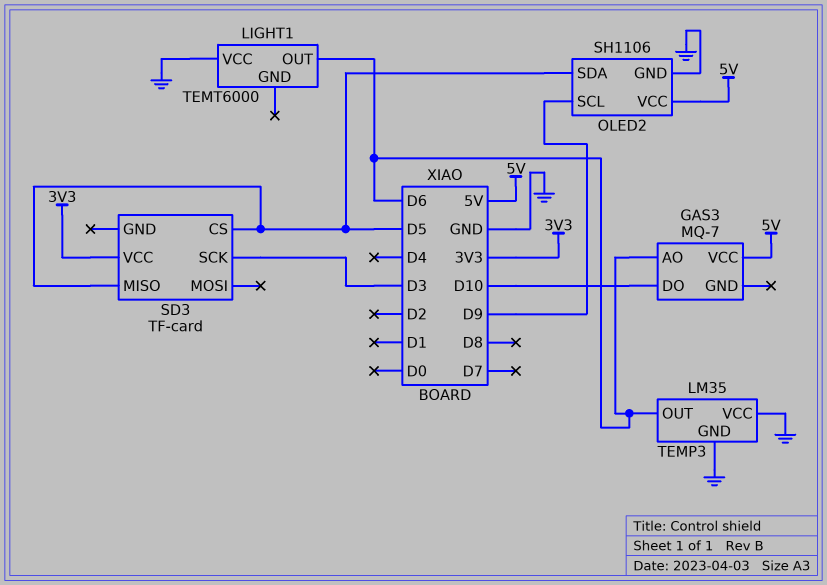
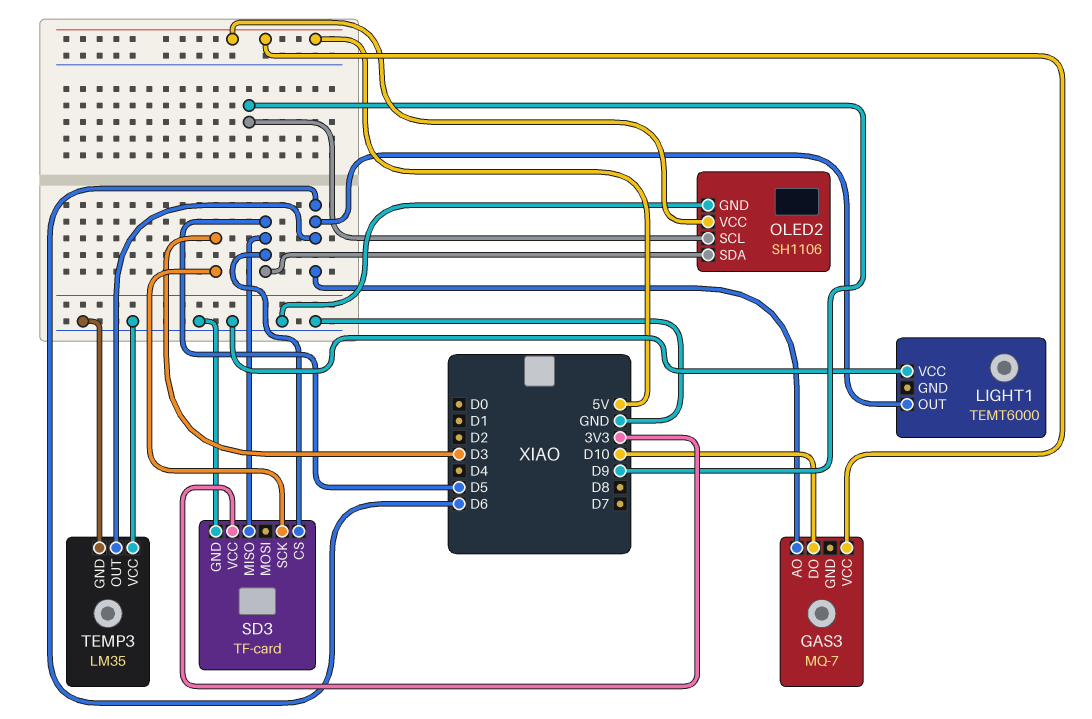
SD3 pin GND: none -> GND

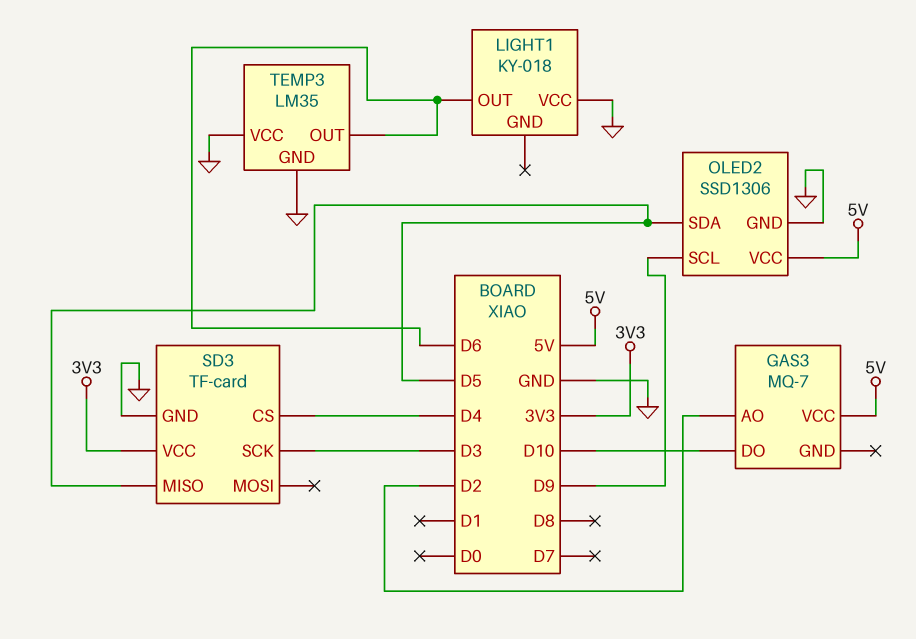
GAS3 pin AO: D6 -> D2
LIGHT1: TEMT6000 -> KY-018
OLED2: SH1106 -> SSD1306
SD3 pin CS: D5 -> D4

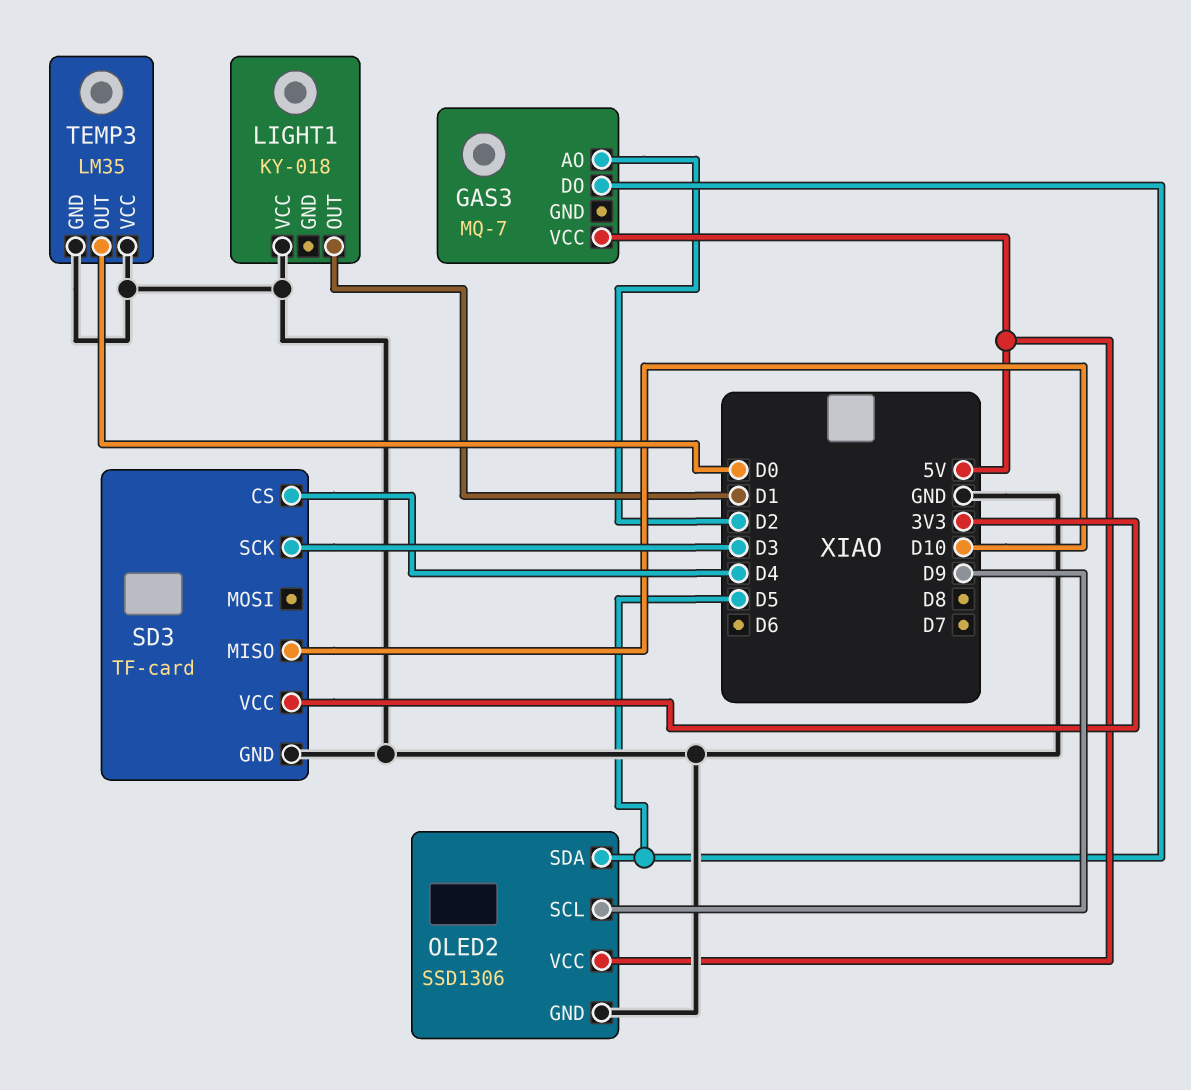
GAS3 pin DO: D10 -> D5
LIGHT1 pin OUT: D6 -> D1
SD3 pin MISO: D5 -> D10
TEMP3 pin OUT: D6 -> D0

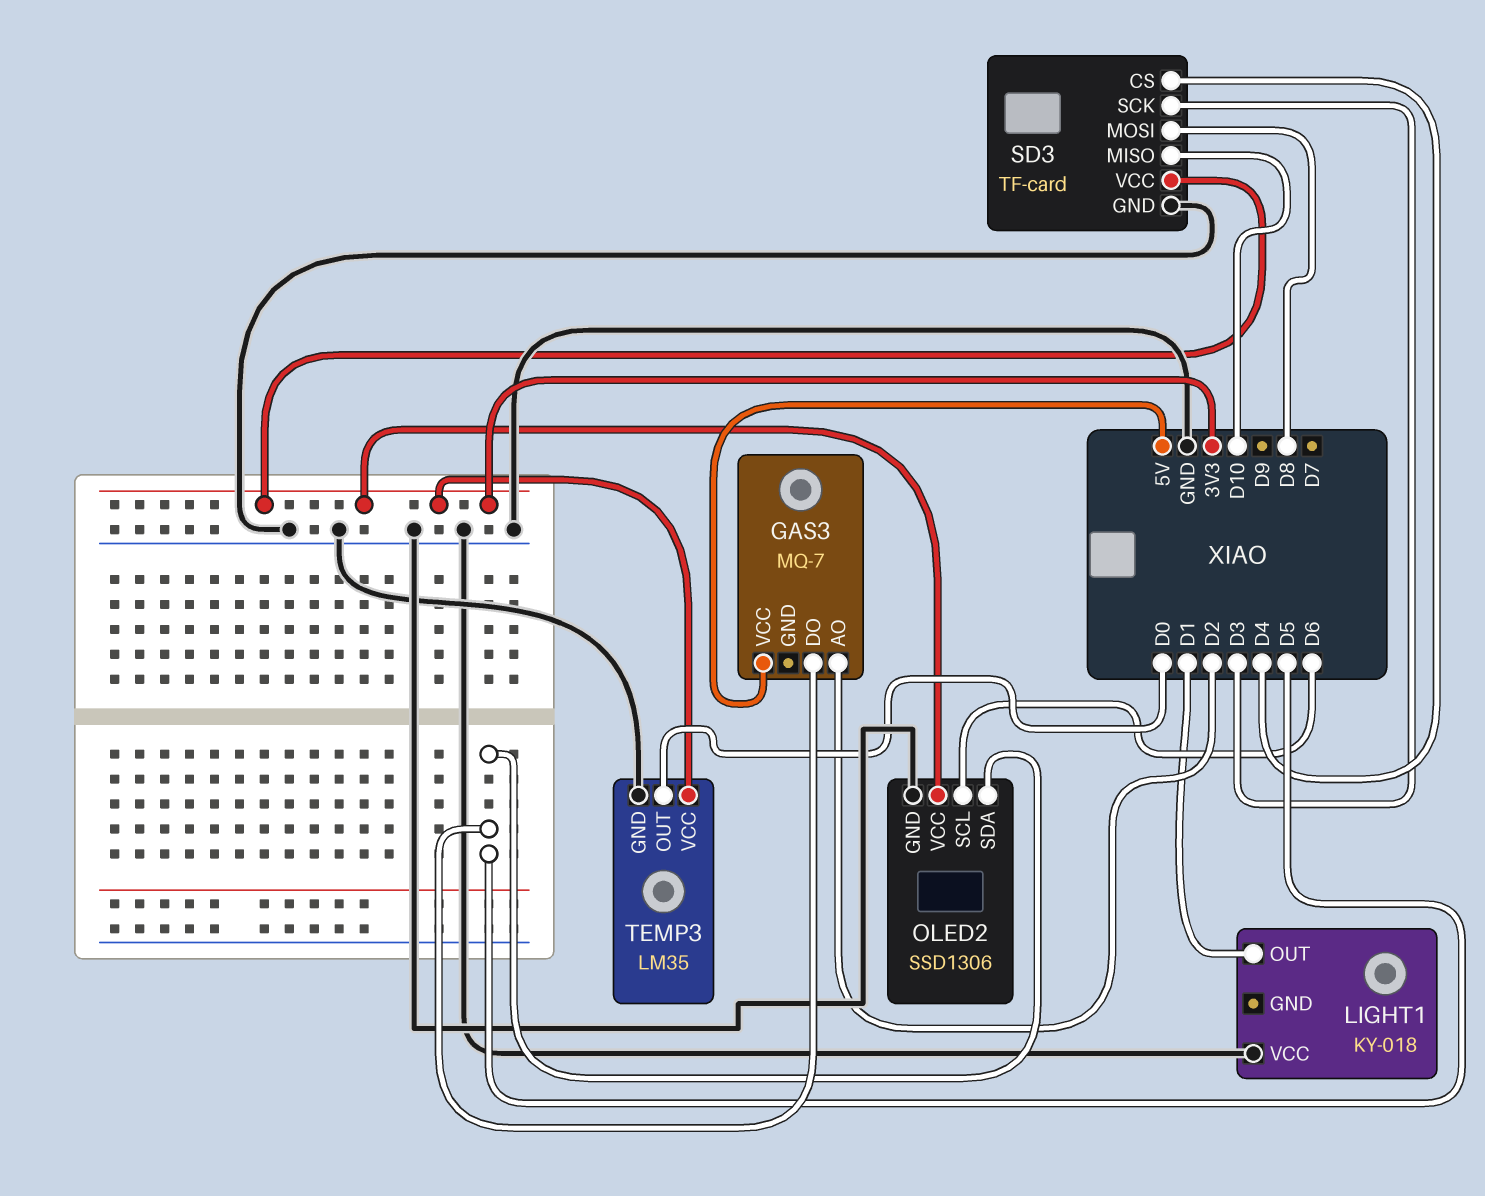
OLED2 pin SCL: D9 -> D6
OLED2 pin VCC: 5V -> 3V3
SD3 pin MOSI: none -> D8
TEMP3 pin VCC: GND -> 3V3

